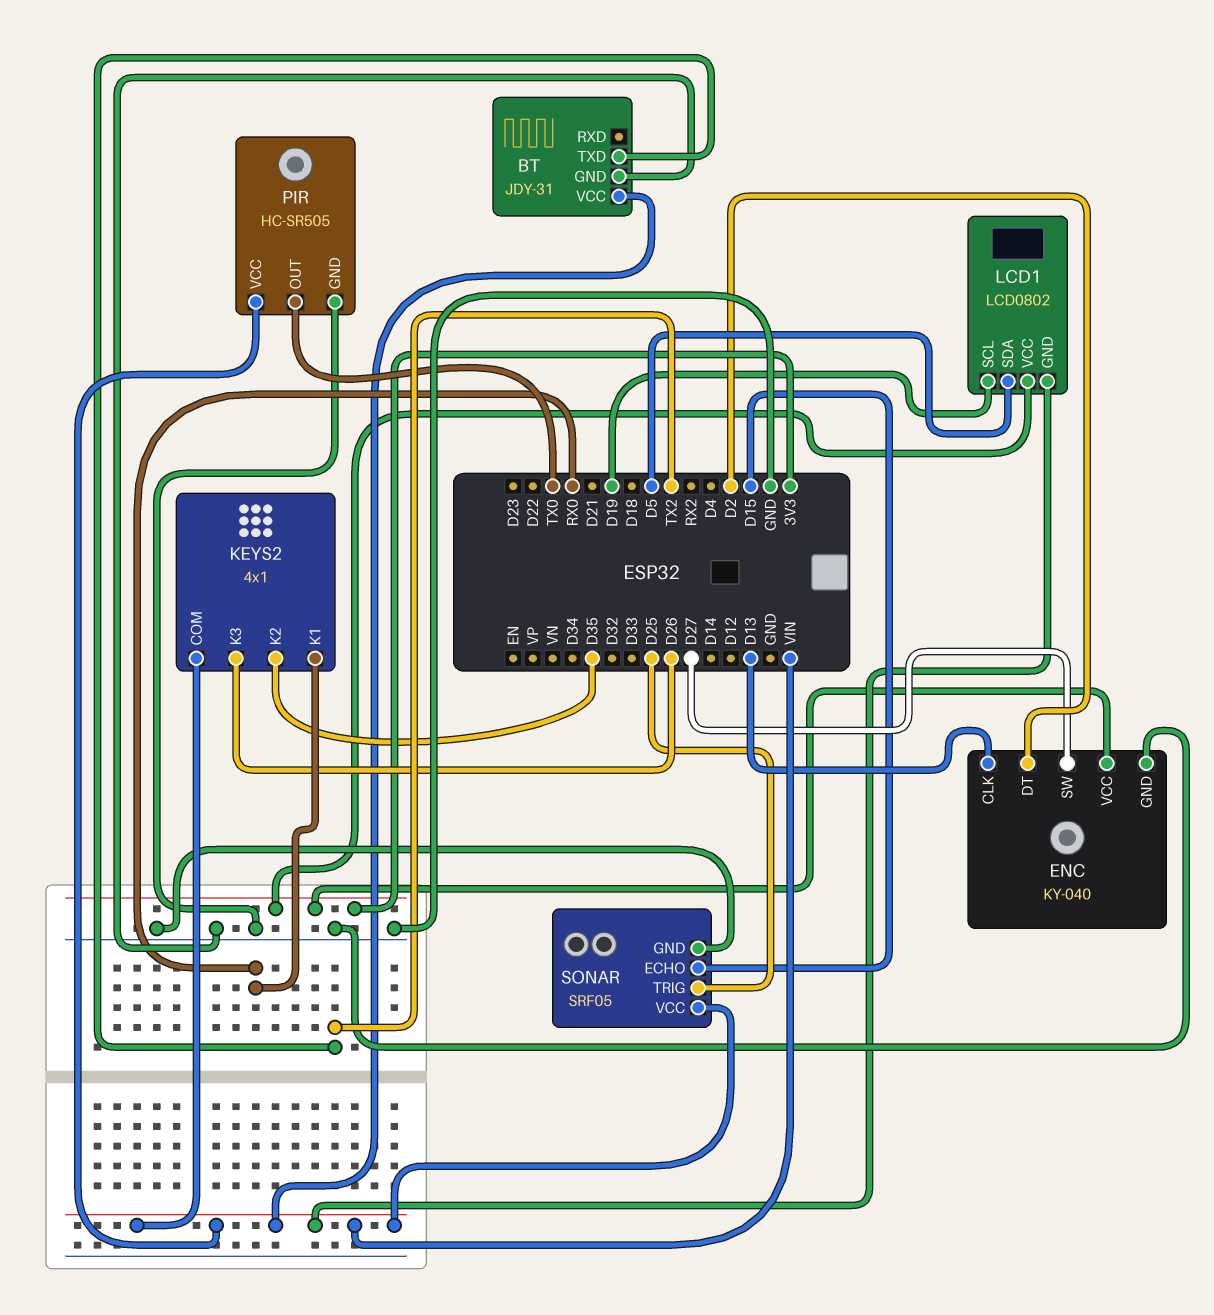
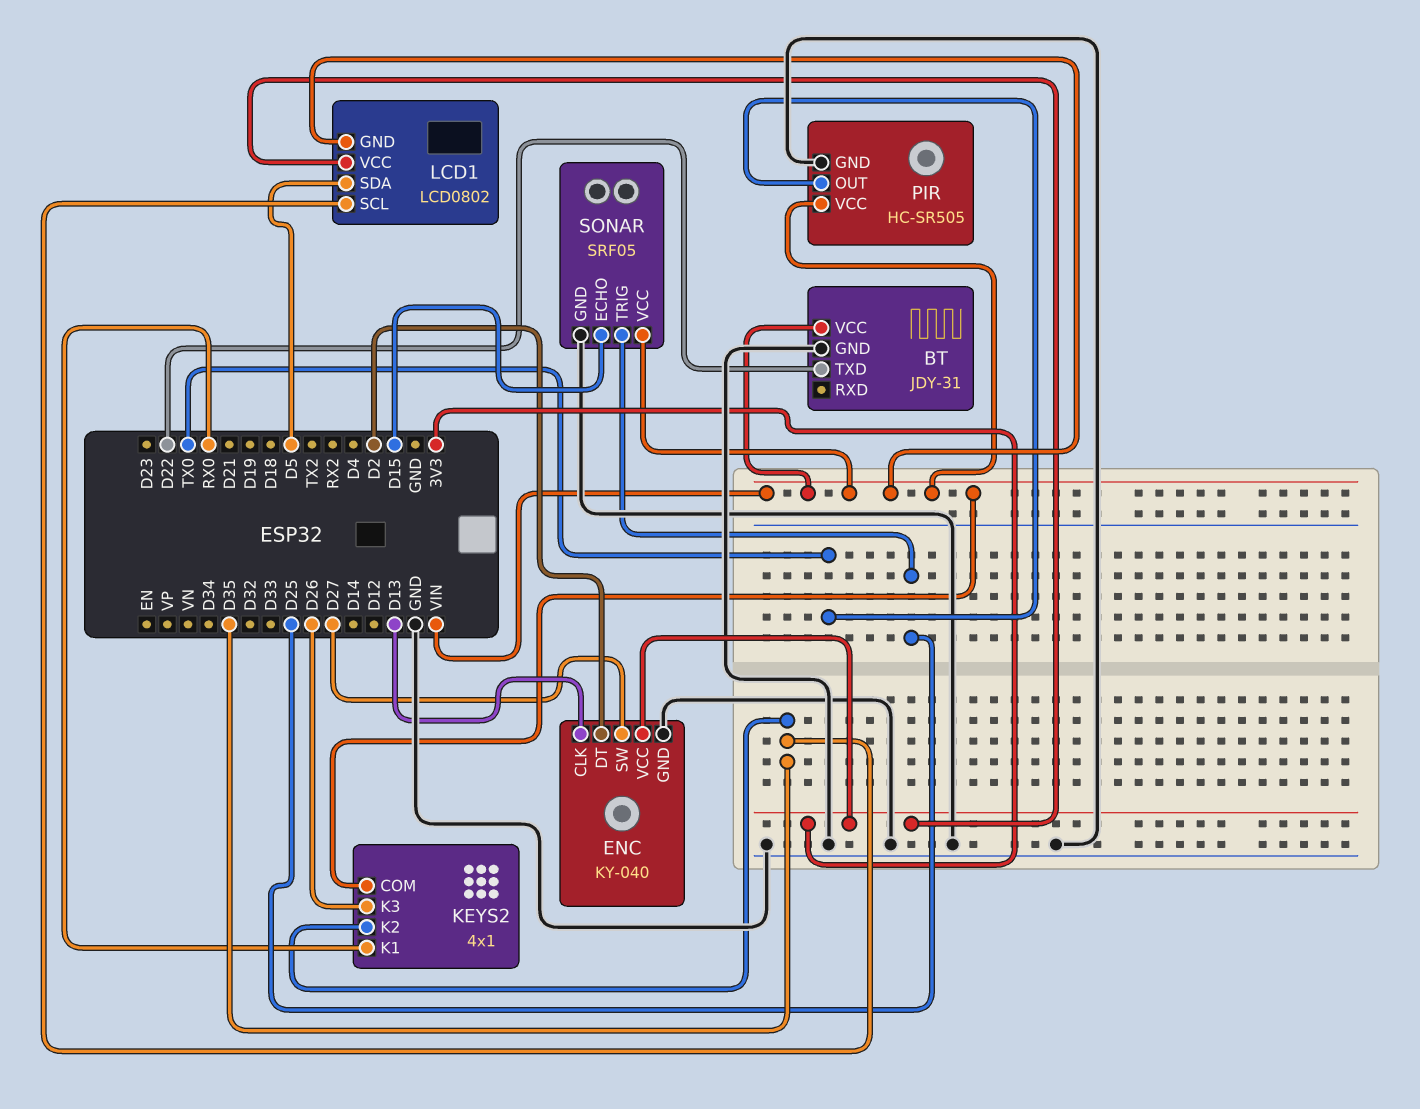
BT pin TXD: TX2 -> D22
LCD1 pin SCL: D19 -> D35

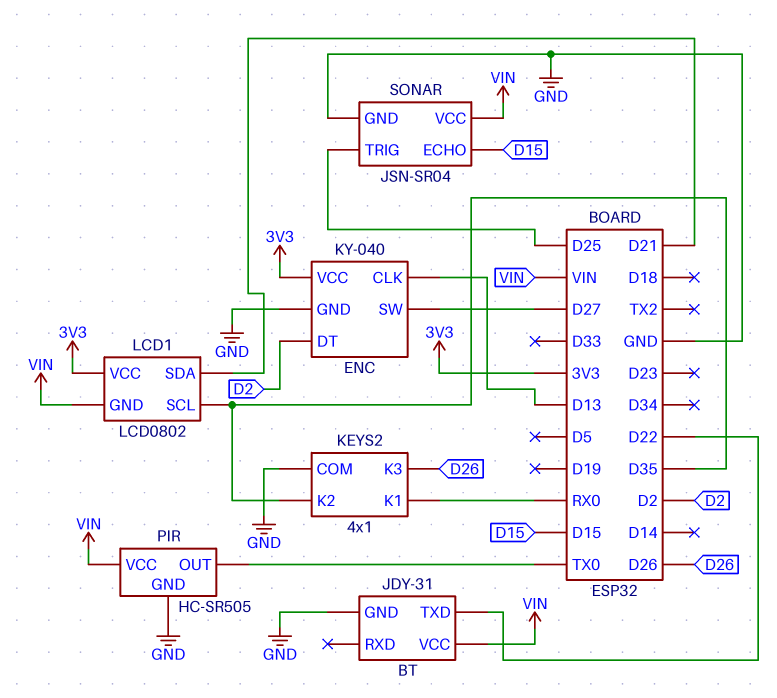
KEYS2 pin COM: VIN -> GND
LCD1 pin SDA: D5 -> D21
SONAR: SRF05 -> JSN-SR04

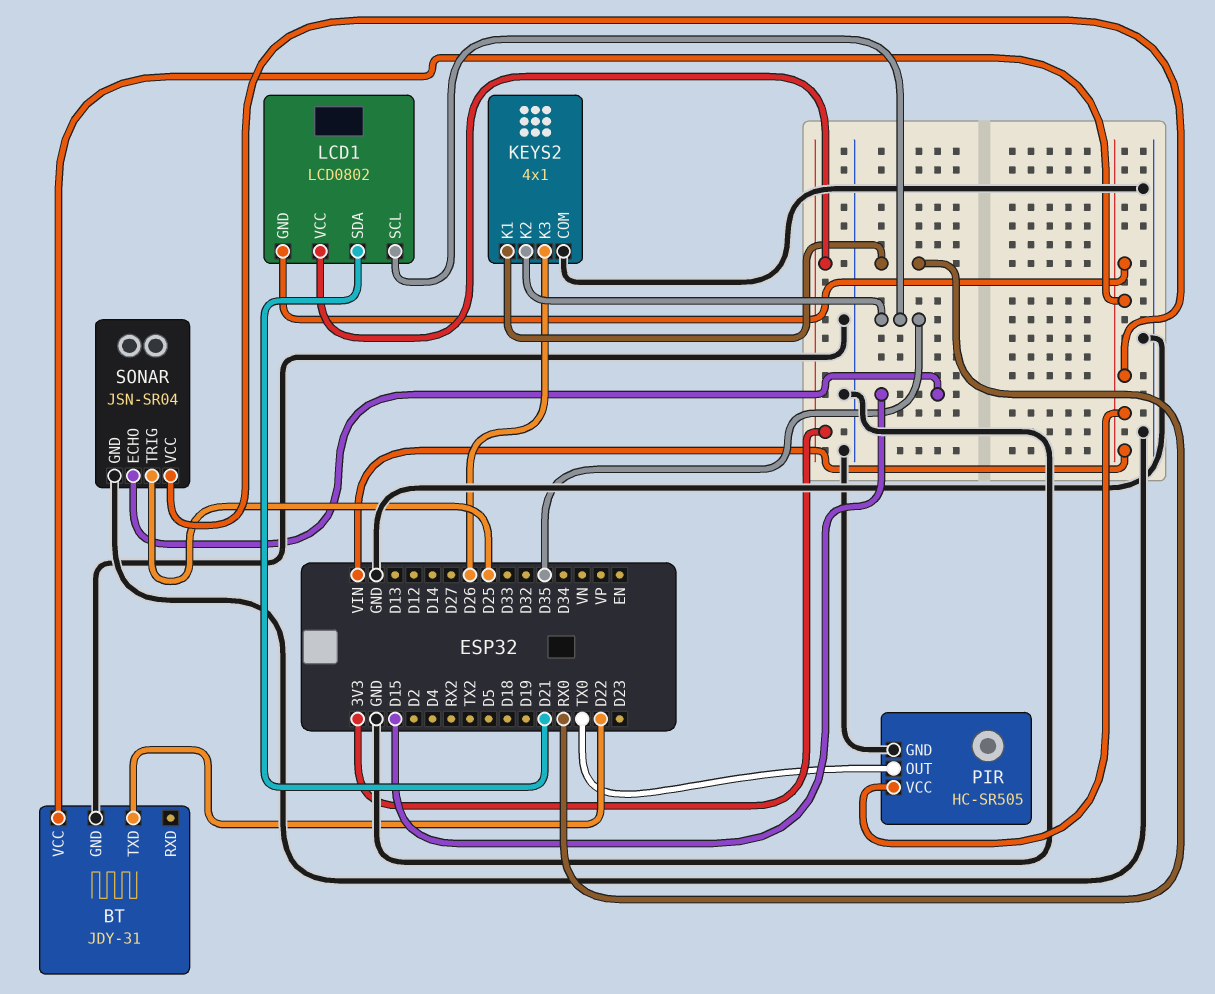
ENC: KY-040 -> none
ENC pin CLK: D13 -> none
ENC pin DT: D2 -> none
ENC pin GND: GND -> none
ENC pin SW: D27 -> none
ENC pin VCC: 3V3 -> none

